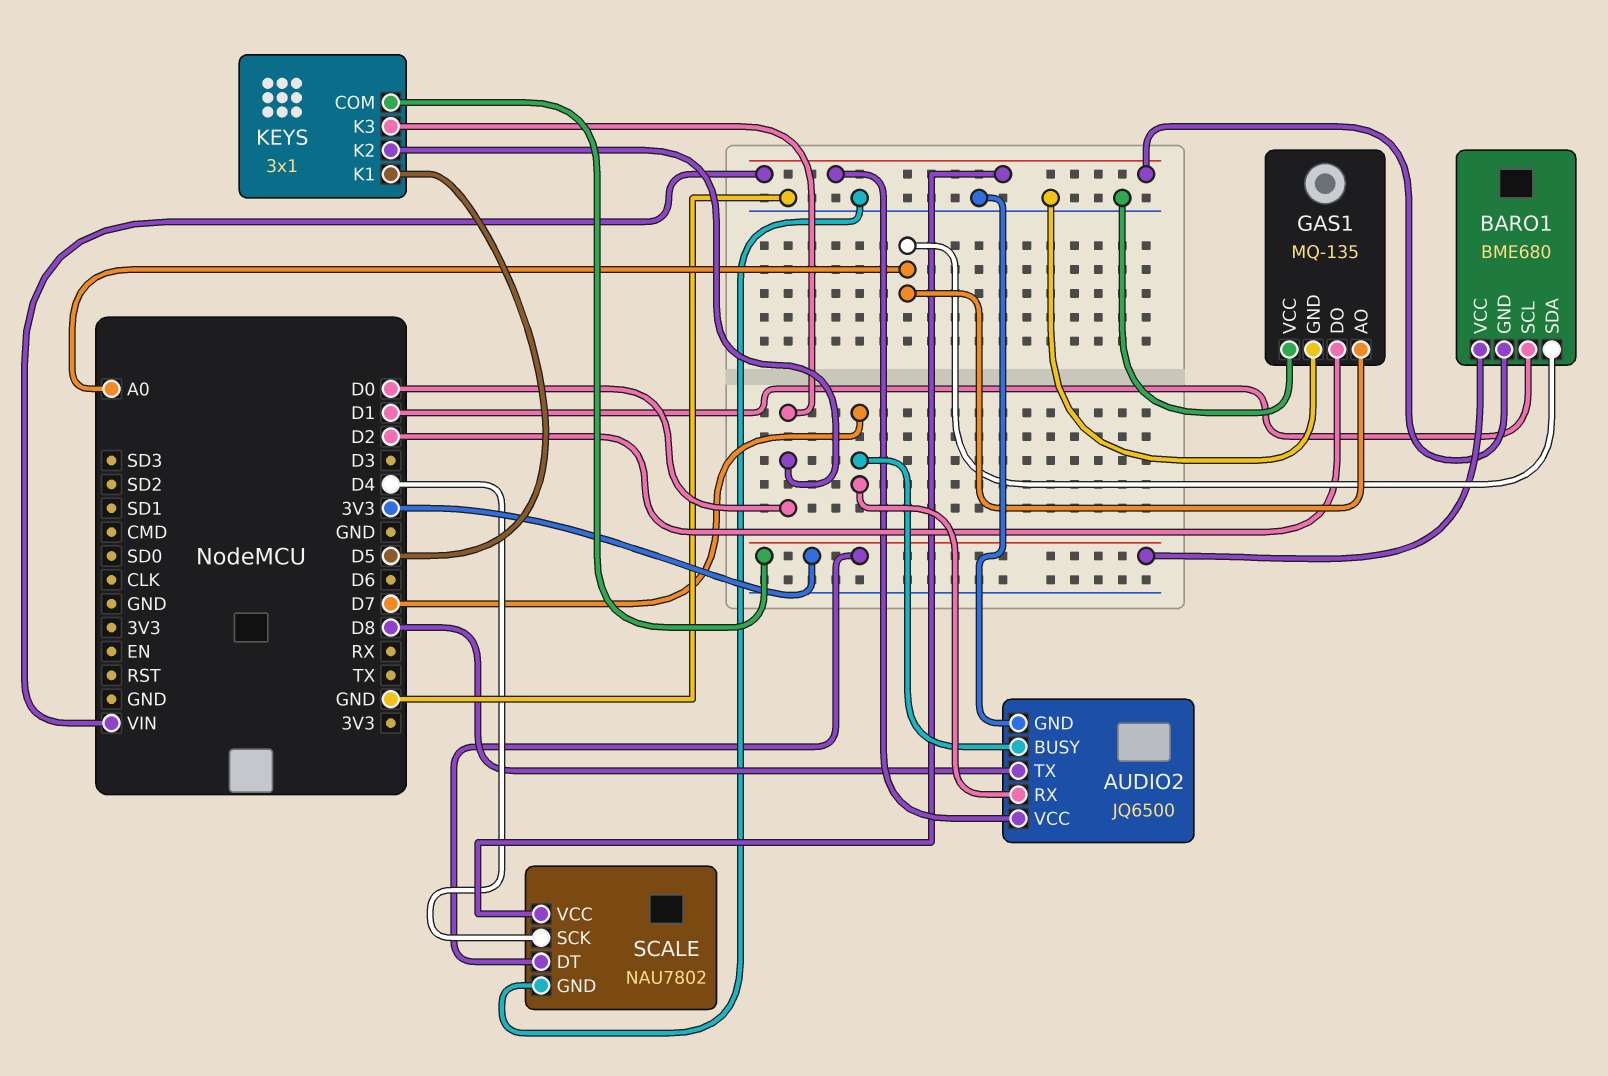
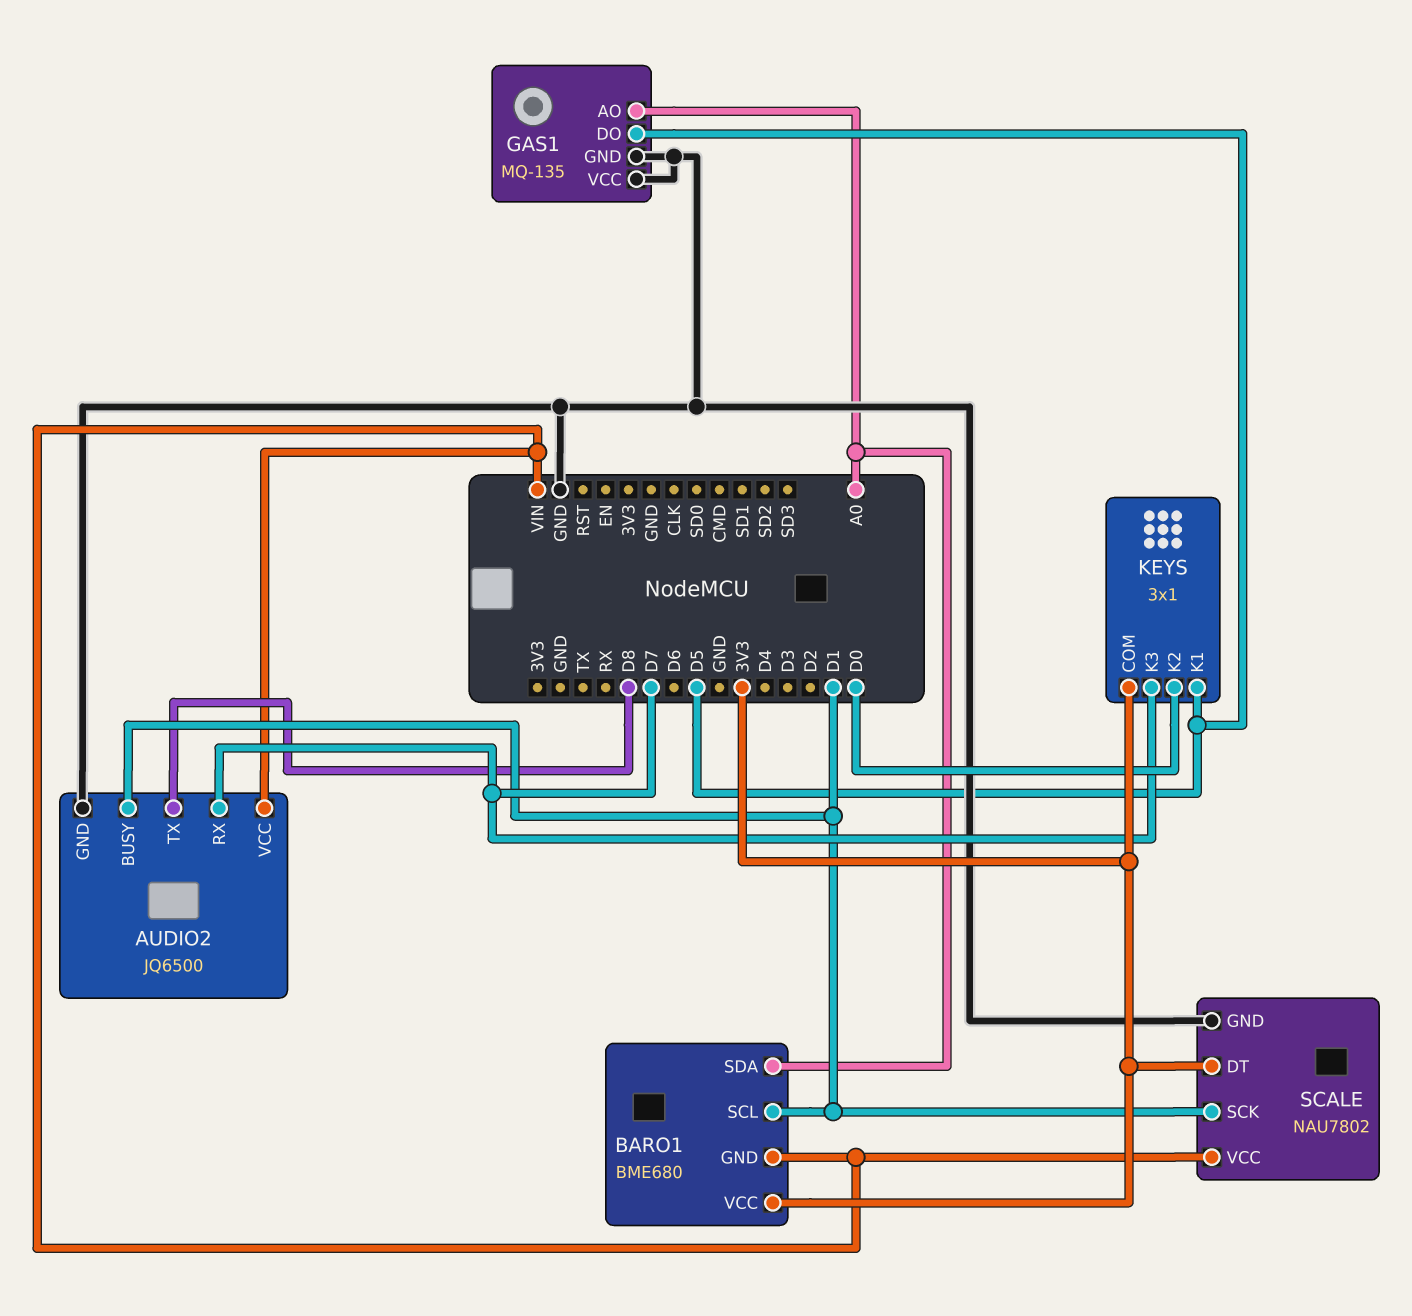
AUDIO2 pin BUSY: D7 -> D1
GAS1 pin DO: D2 -> D5
KEYS pin K3: D0 -> D7
SCALE pin SCK: D4 -> D1

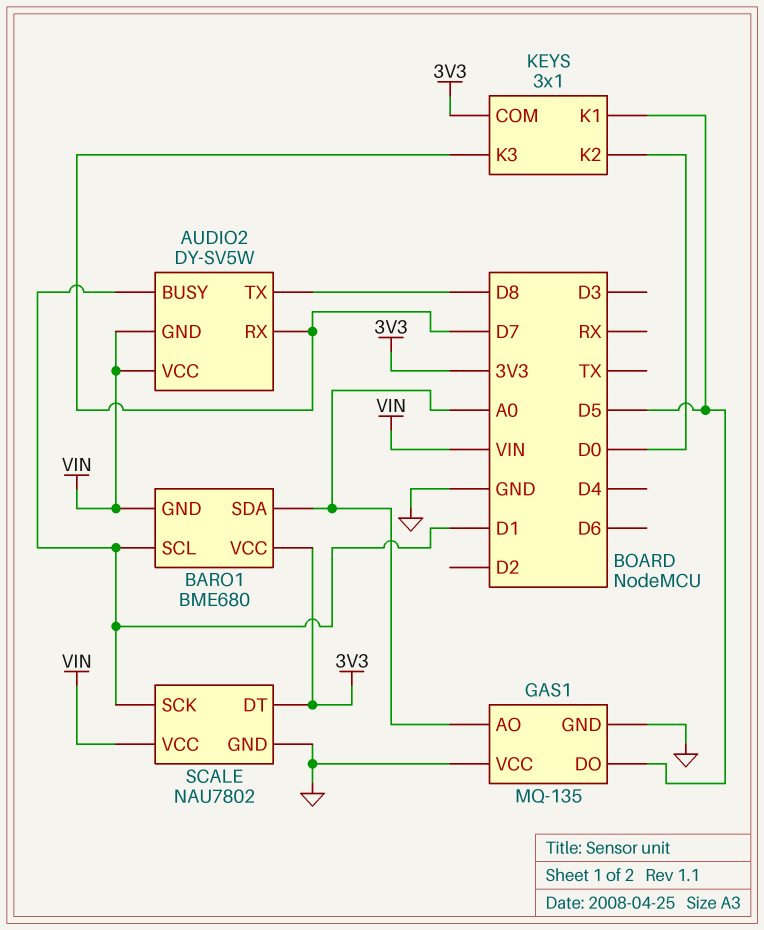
AUDIO2: JQ6500 -> DY-SV5W
AUDIO2 pin GND: GND -> VIN

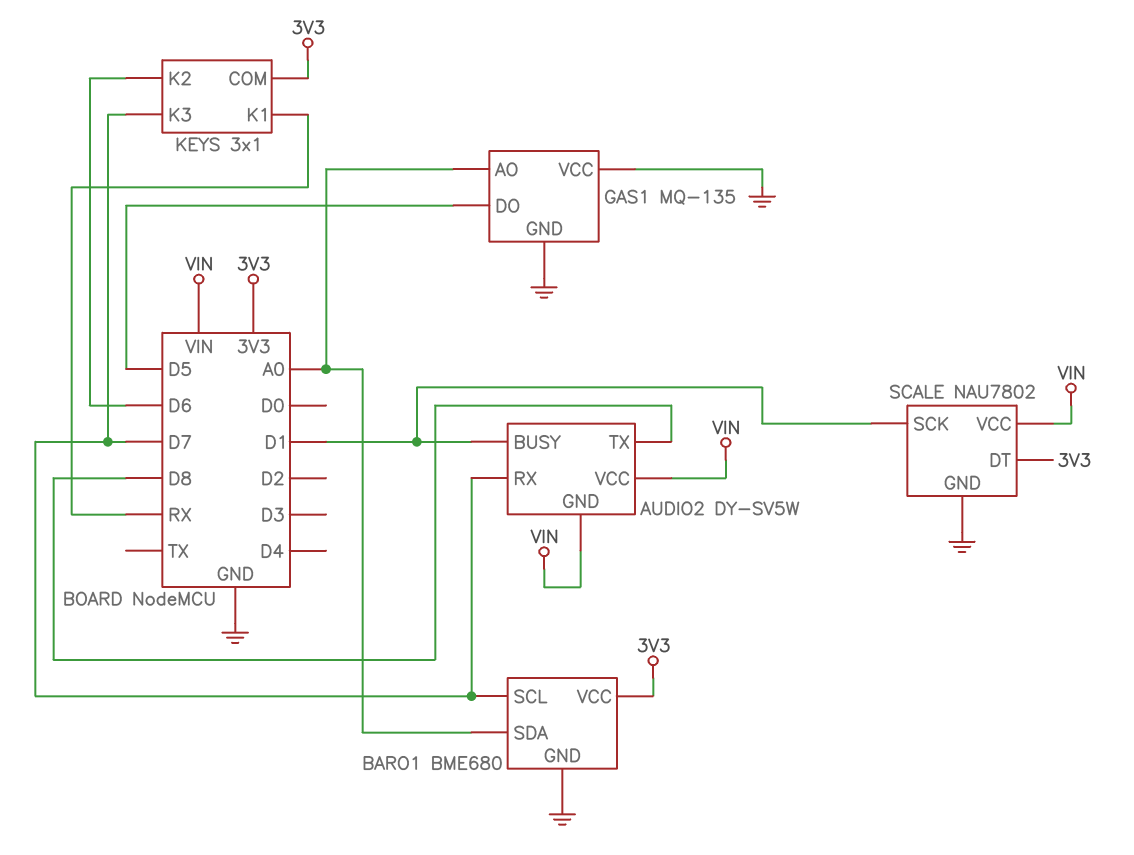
BARO1 pin GND: VIN -> GND
BARO1 pin SCL: D1 -> D7
KEYS pin K1: D5 -> RX
KEYS pin K2: D0 -> D6

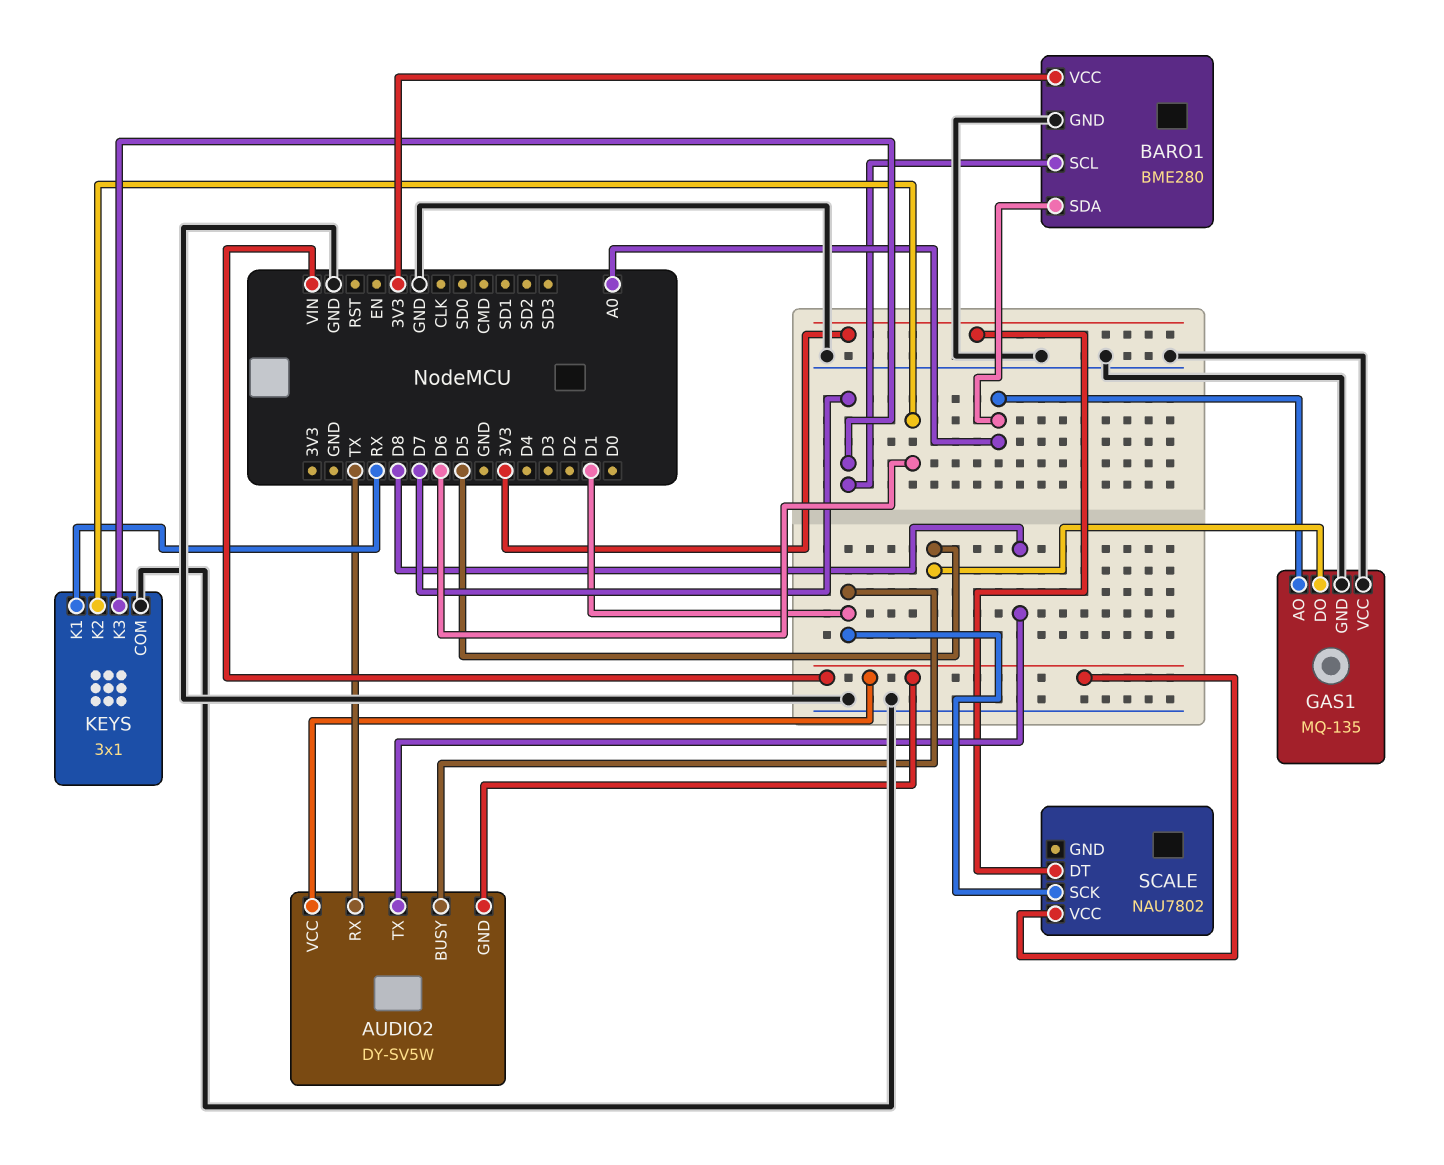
AUDIO2 pin RX: D7 -> TX
BARO1: BME680 -> BME280
KEYS pin COM: 3V3 -> GND
SCALE pin GND: GND -> none

